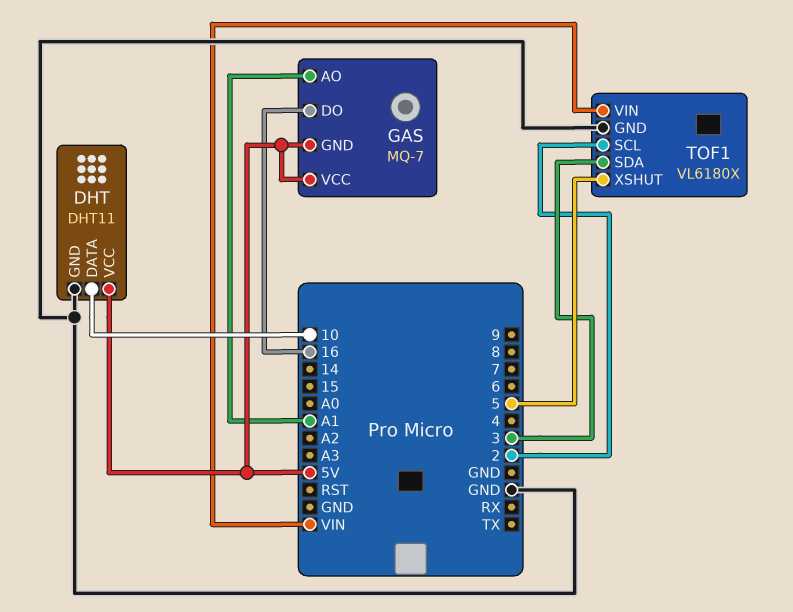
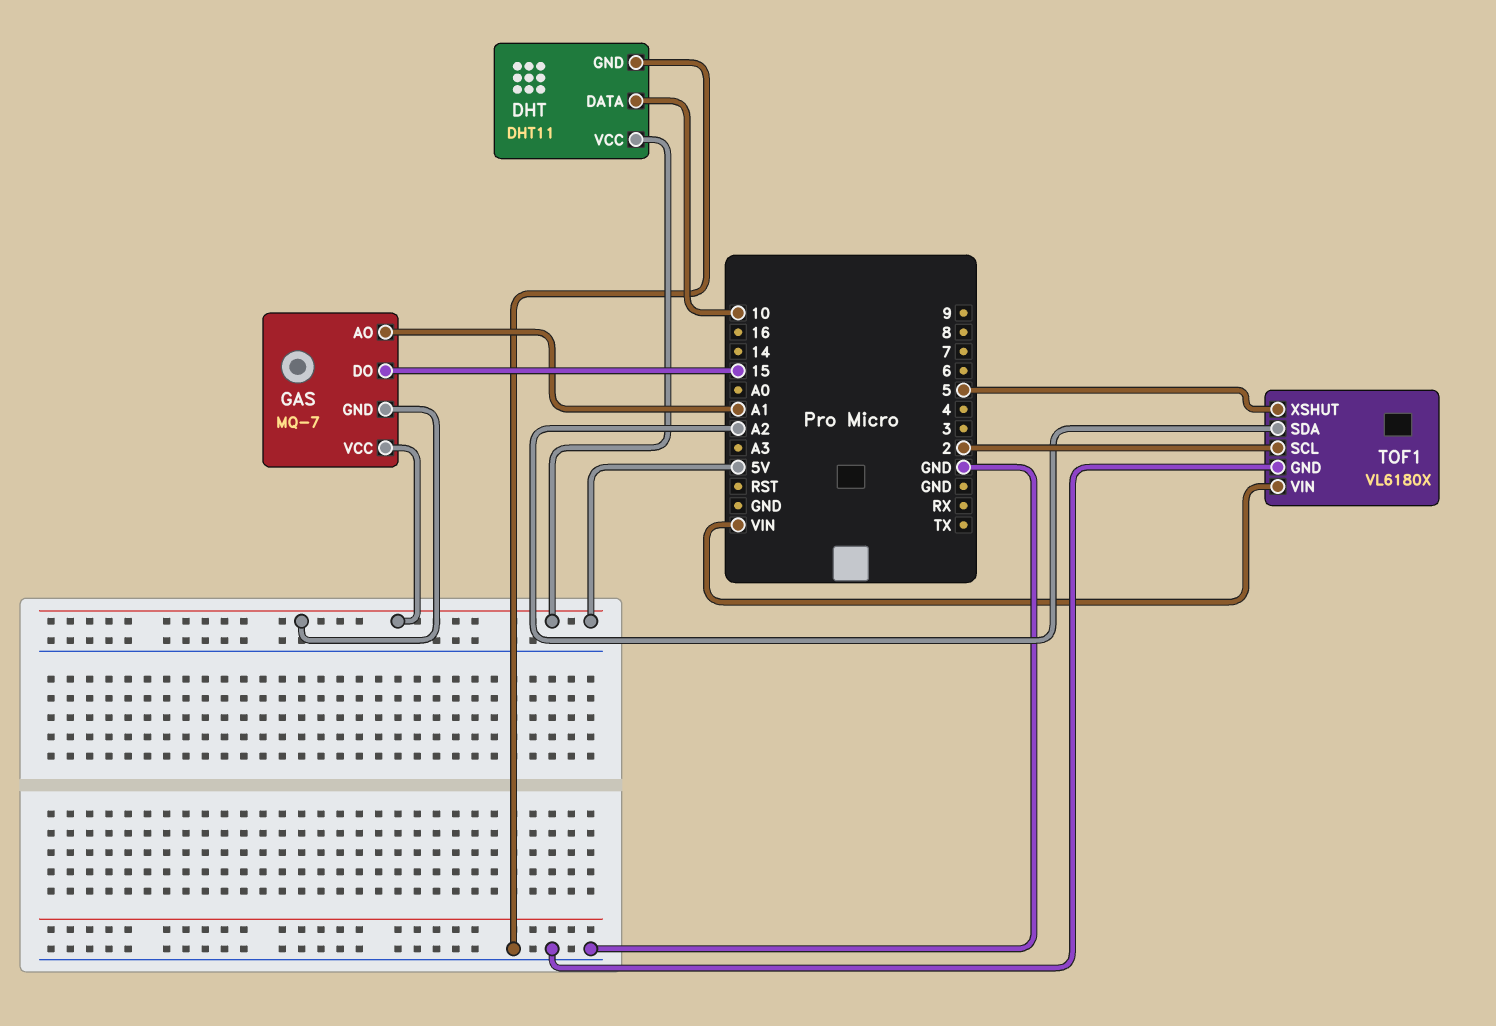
GAS pin DO: 16 -> 15
TOF1 pin SDA: 3 -> A2

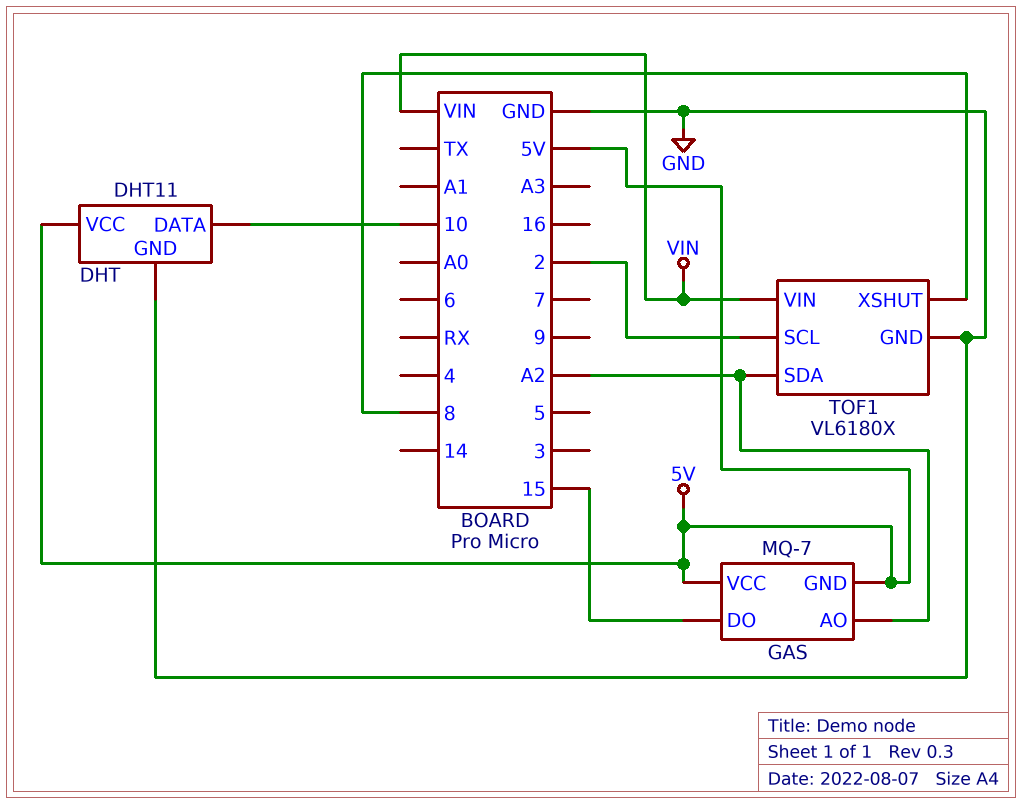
GAS pin AO: A1 -> A2
TOF1 pin XSHUT: 5 -> 8

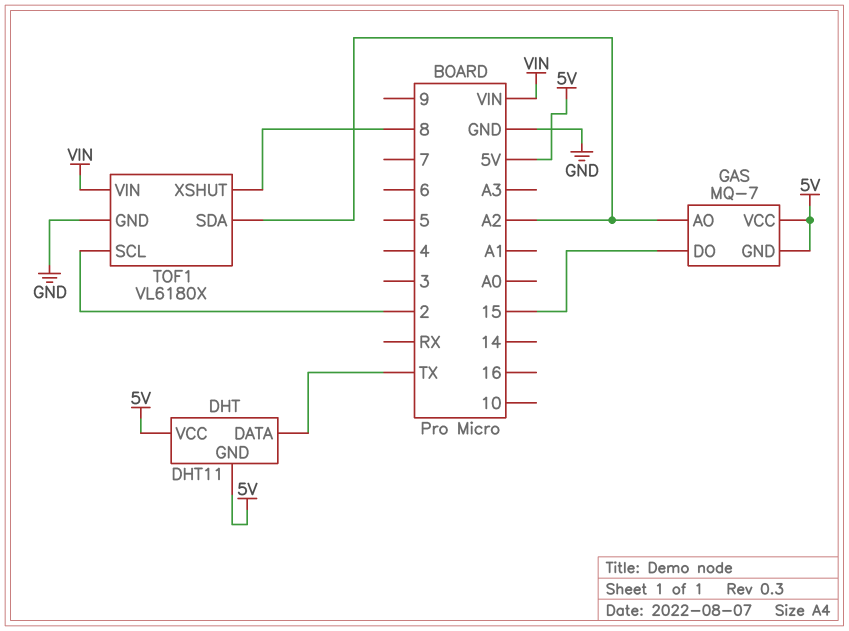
DHT pin DATA: 10 -> TX
DHT pin GND: GND -> 5V

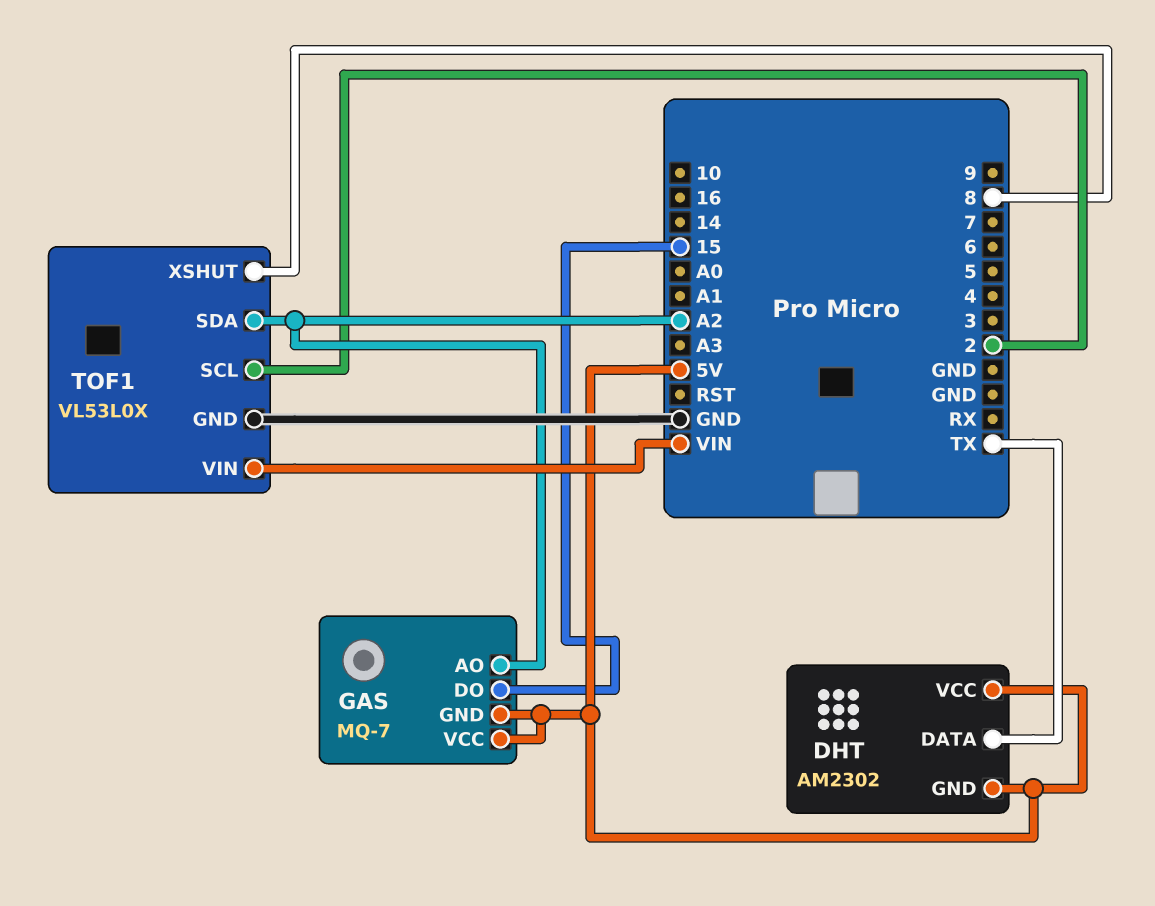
DHT: DHT11 -> AM2302
TOF1: VL6180X -> VL53L0X

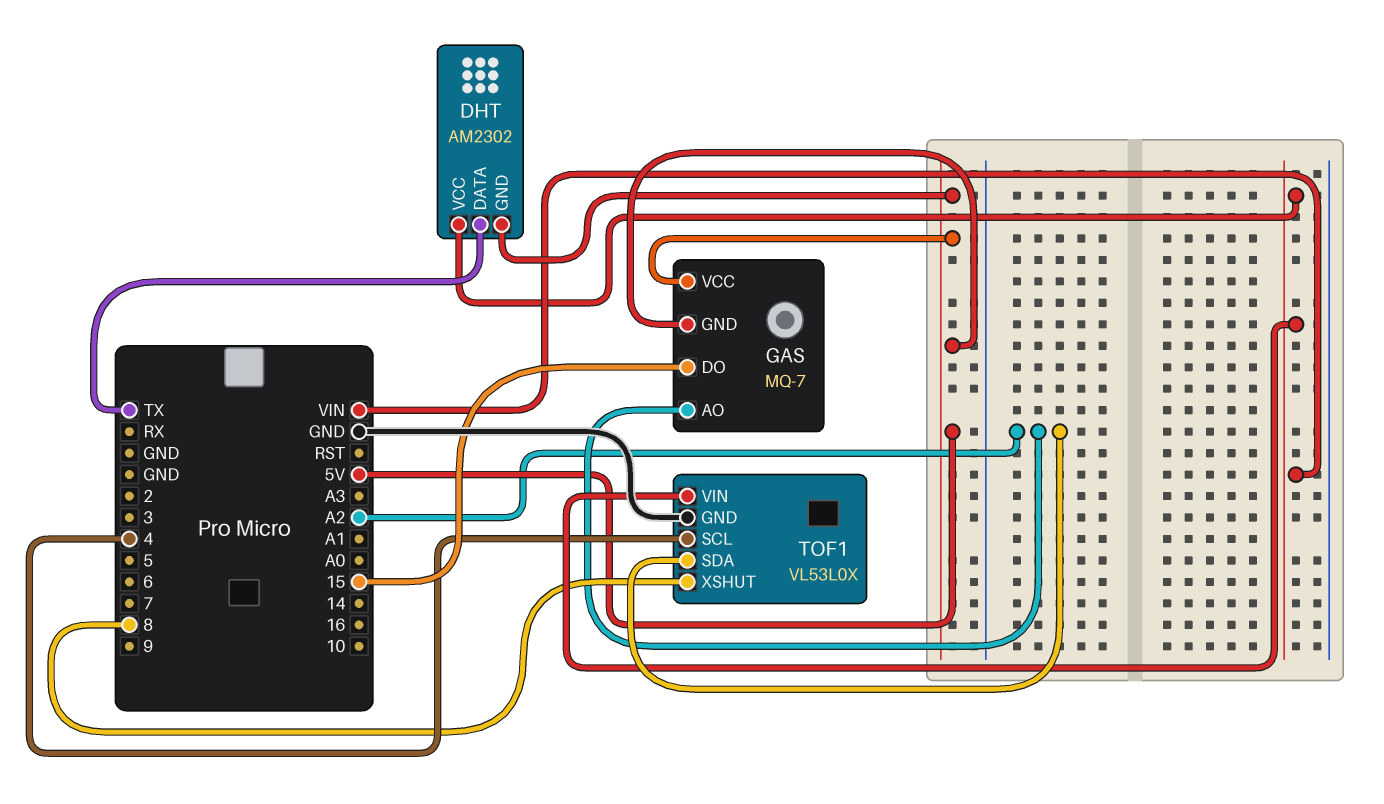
DHT pin VCC: 5V -> VIN
TOF1 pin SCL: 2 -> 4

